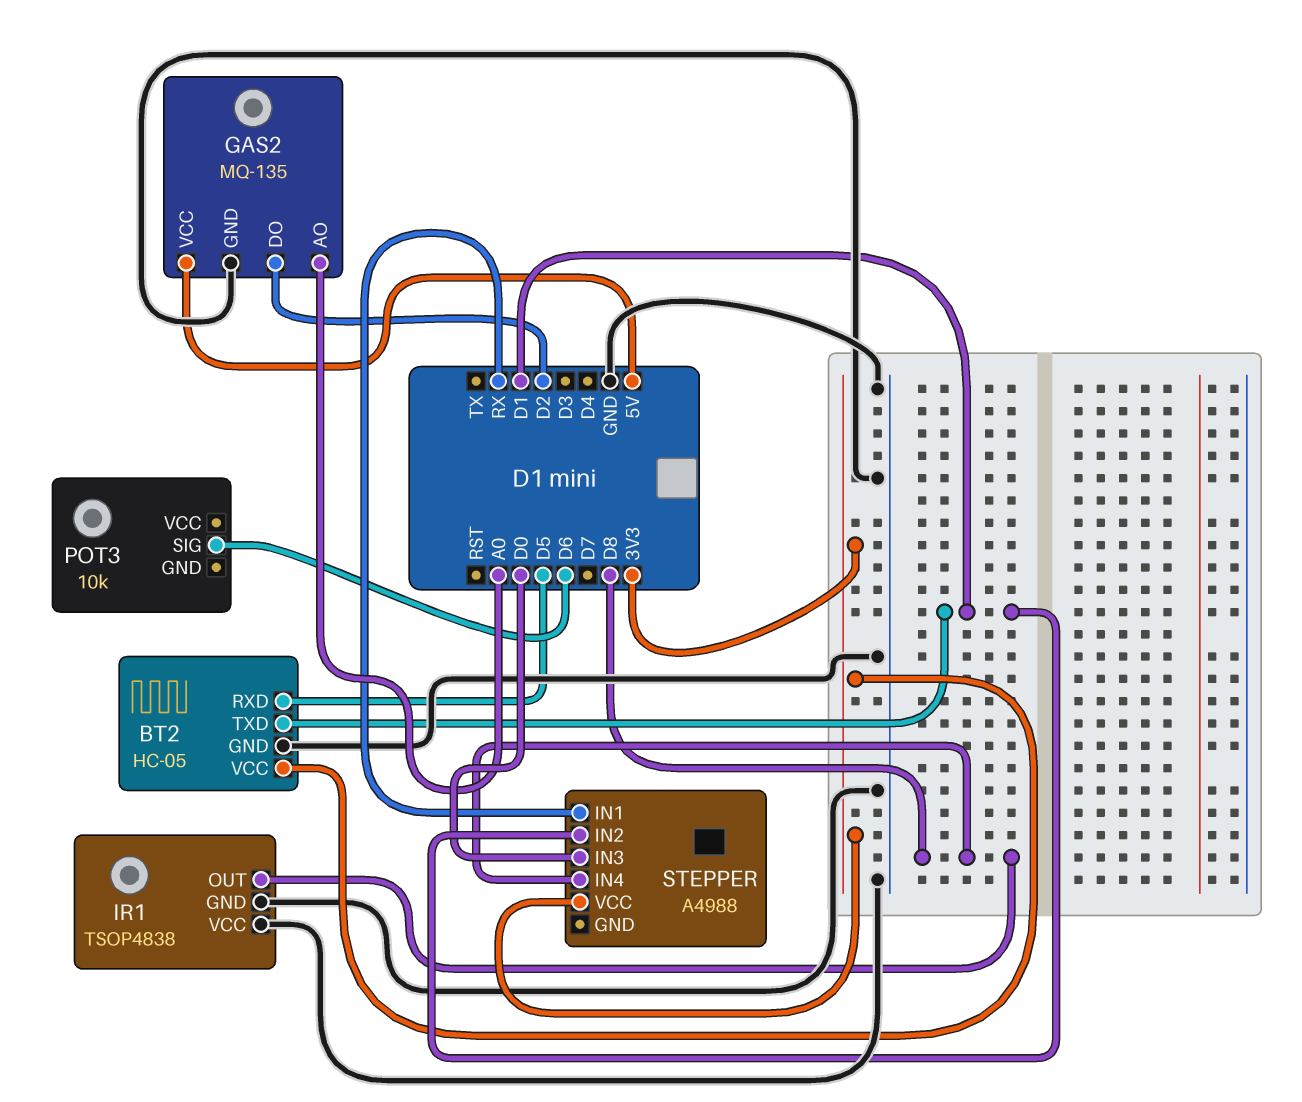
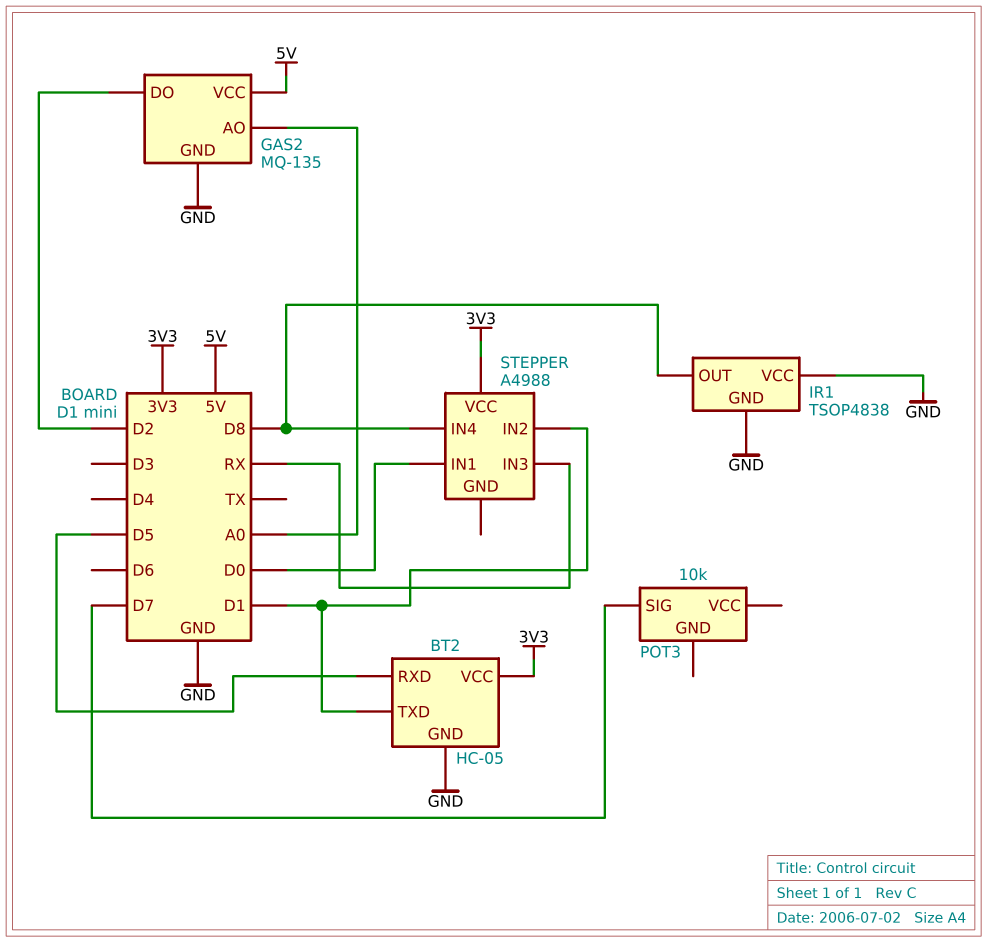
POT3 pin SIG: D6 -> D7
STEPPER pin IN1: RX -> D0
STEPPER pin IN3: D0 -> RX

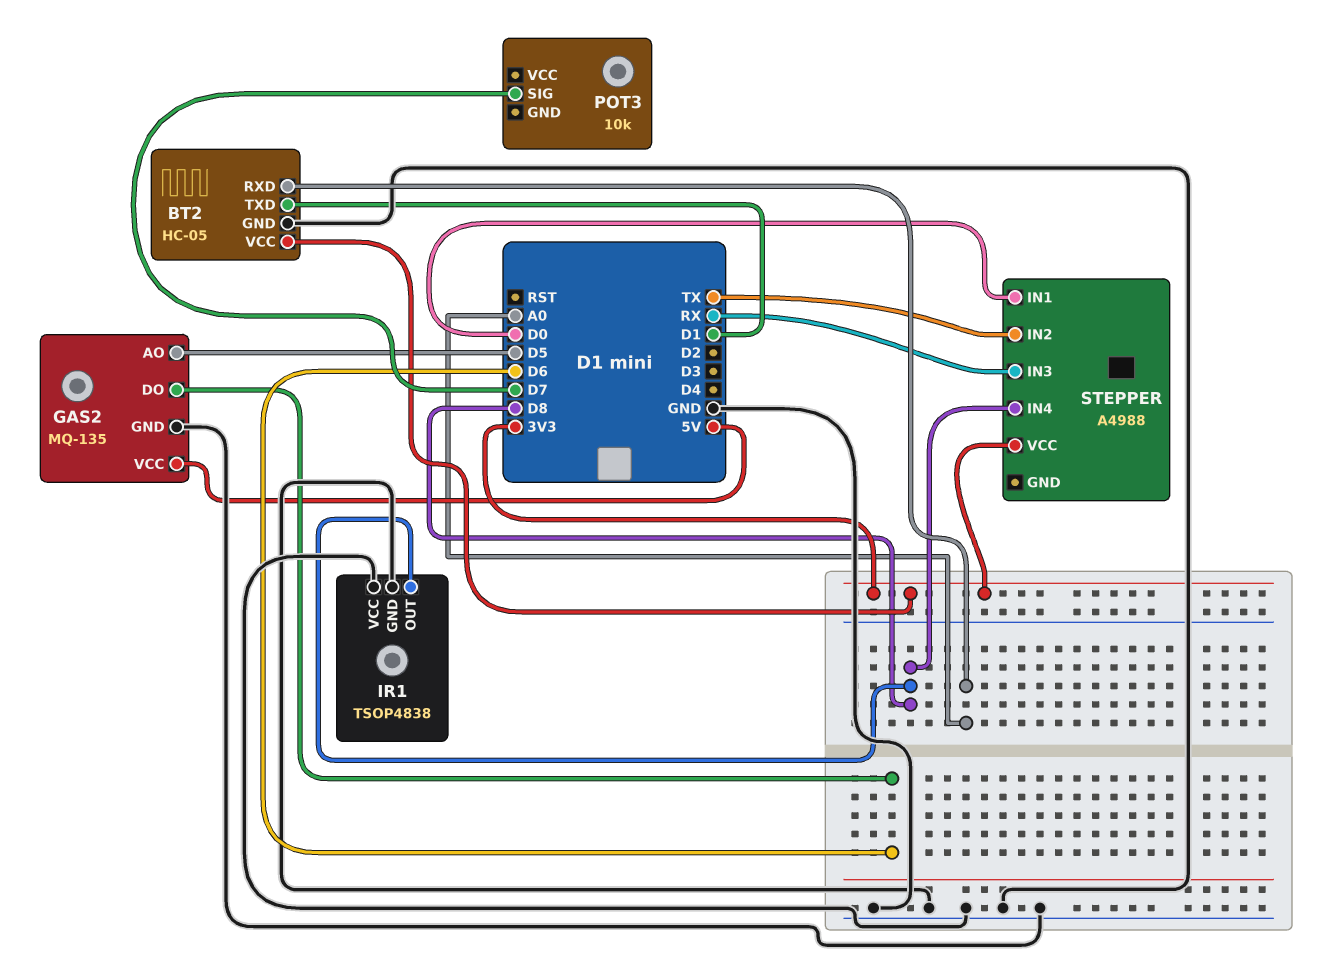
BT2 pin RXD: D5 -> A0
GAS2 pin AO: A0 -> D5
GAS2 pin DO: D2 -> D6
STEPPER pin IN2: D1 -> TX

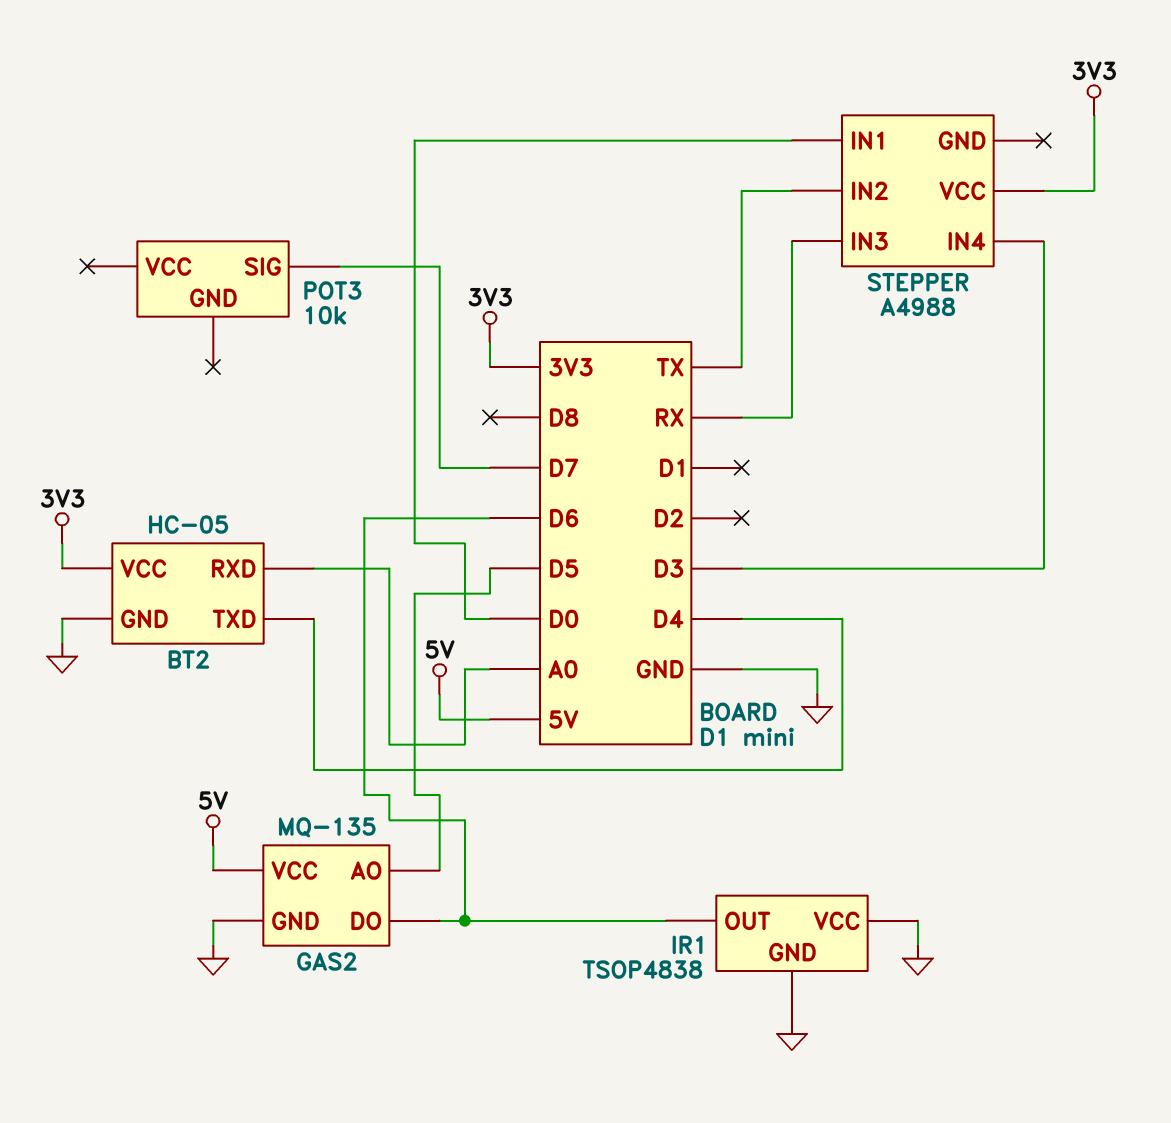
BT2 pin TXD: D1 -> D4
IR1 pin OUT: D8 -> D6
STEPPER pin IN4: D8 -> D3

